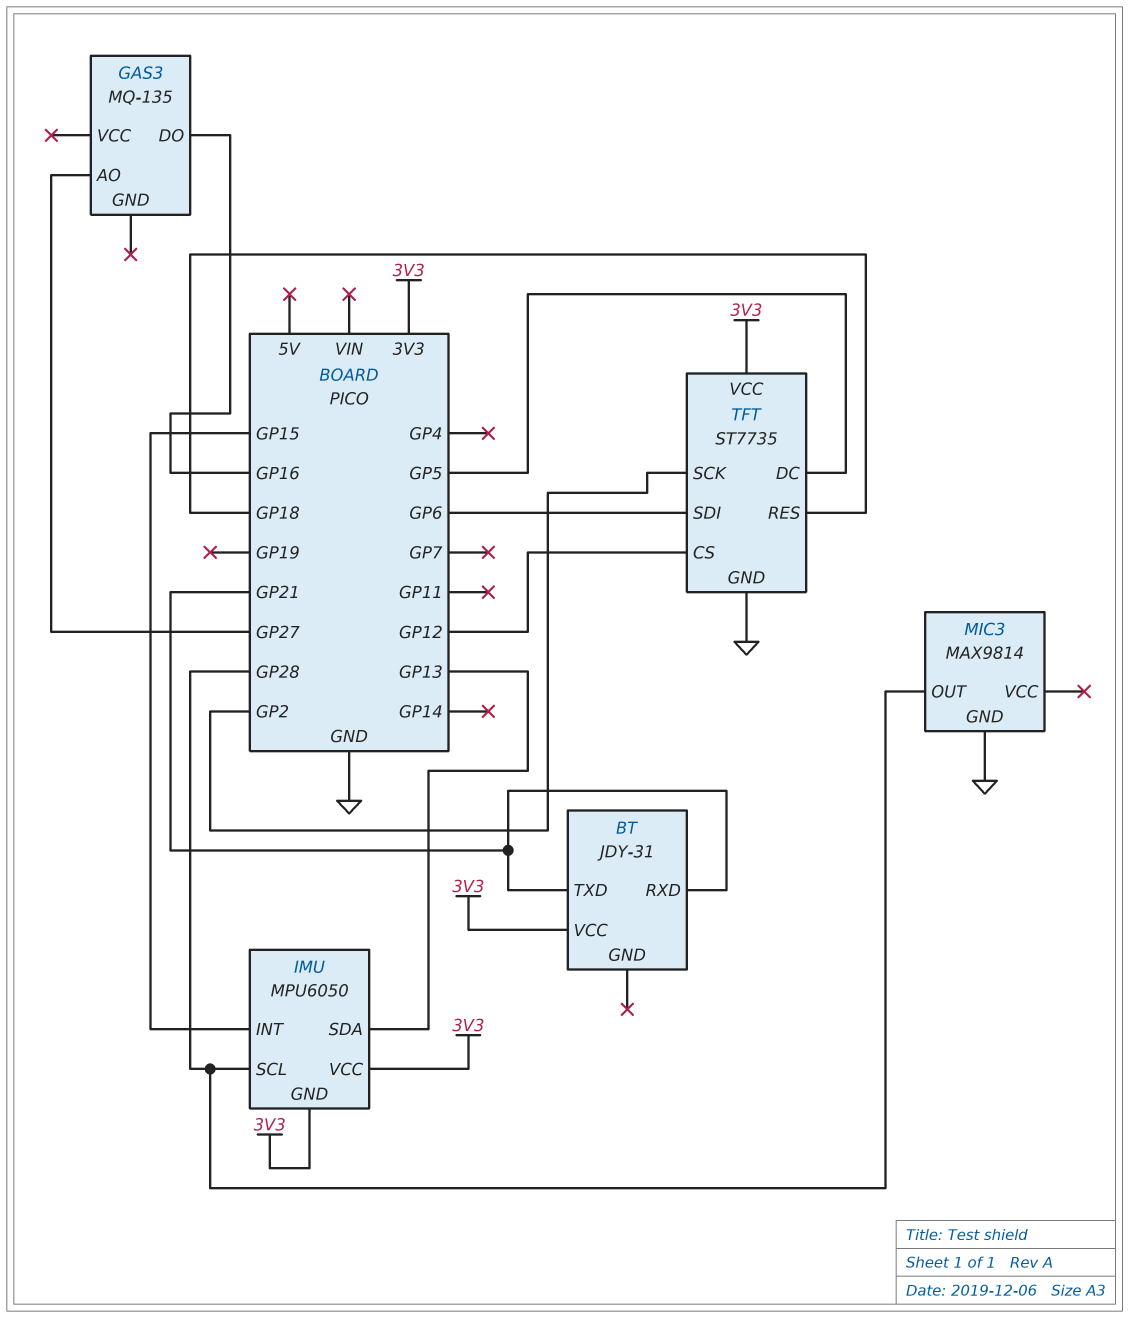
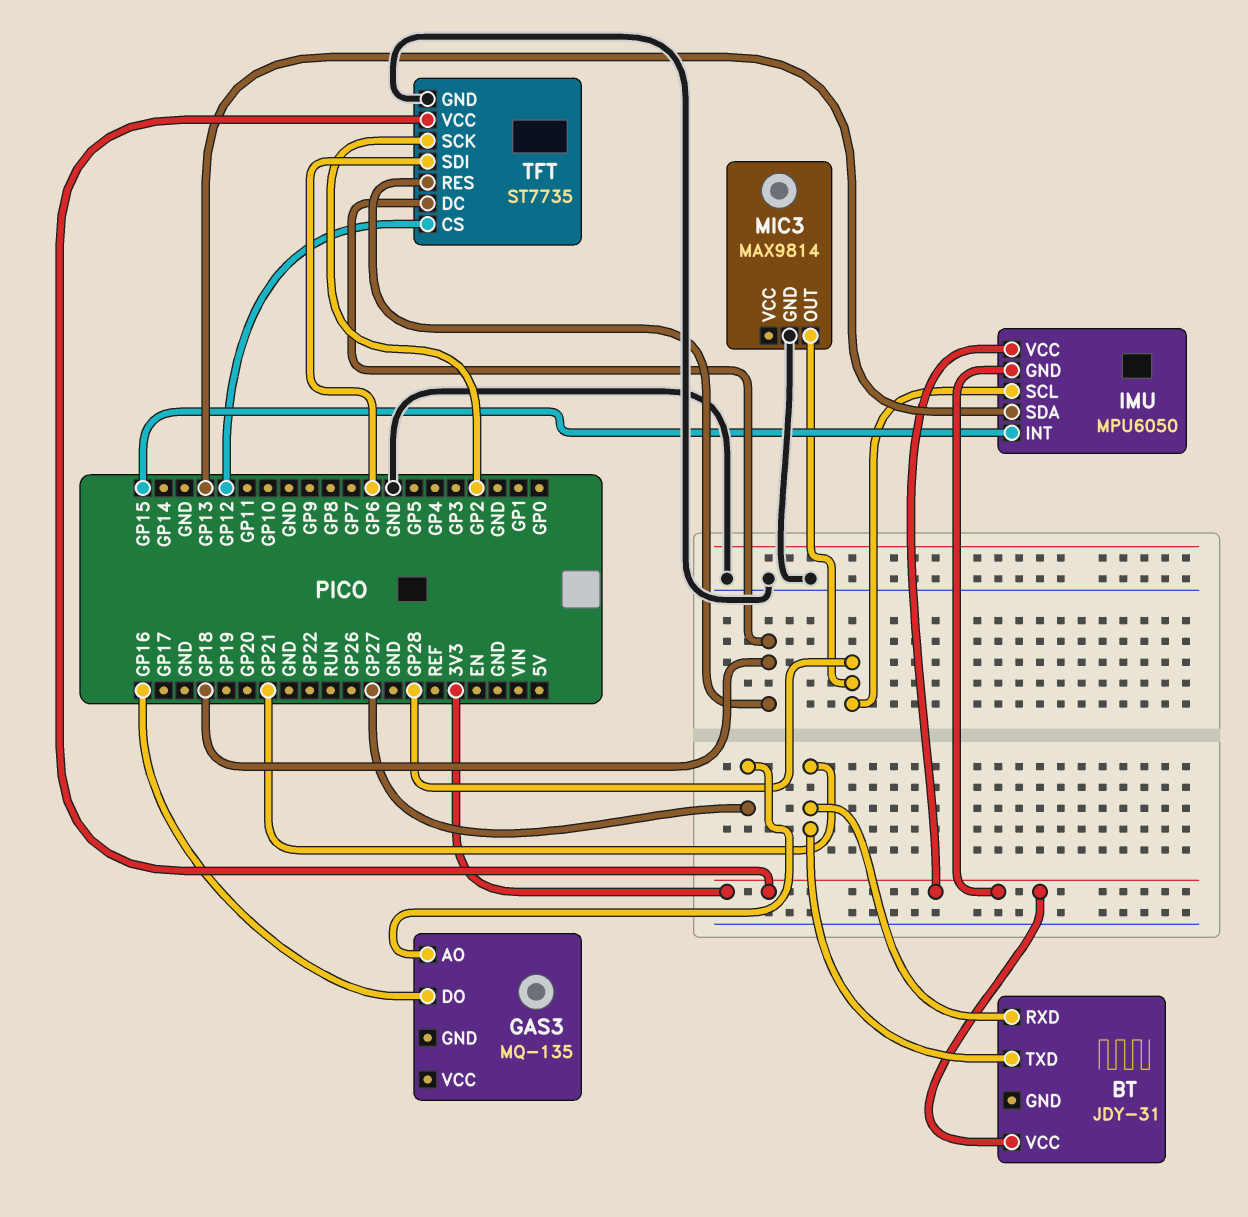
TFT pin DC: GP5 -> GP18

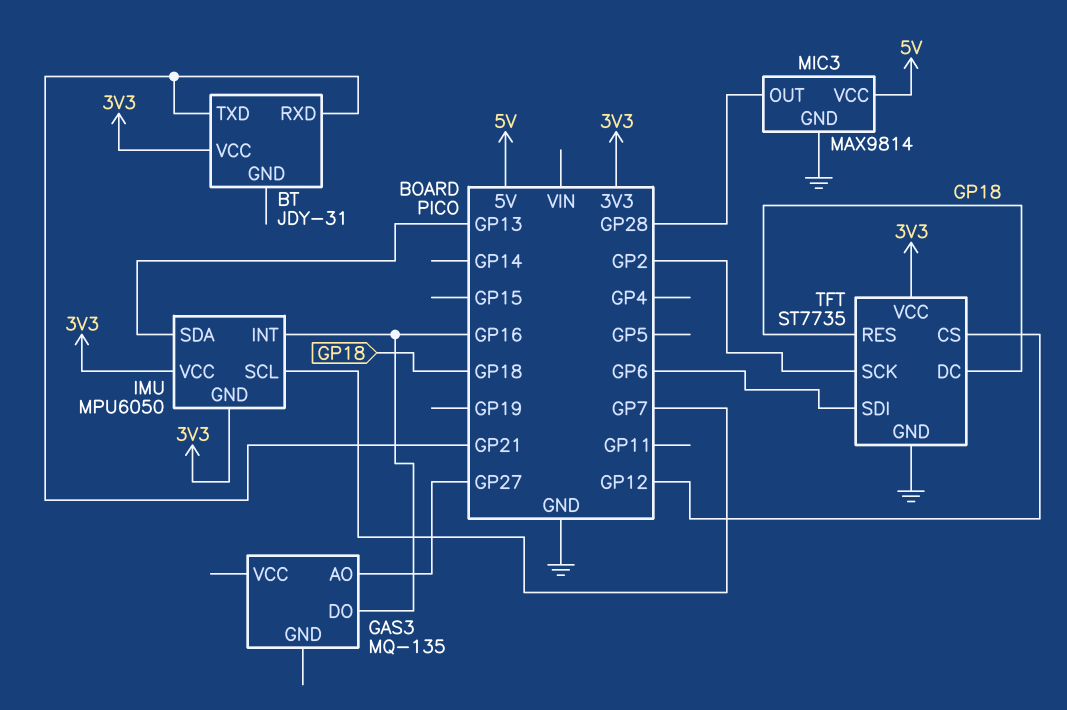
IMU pin INT: GP15 -> GP16
IMU pin SCL: GP28 -> GP7
MIC3 pin VCC: none -> 5V

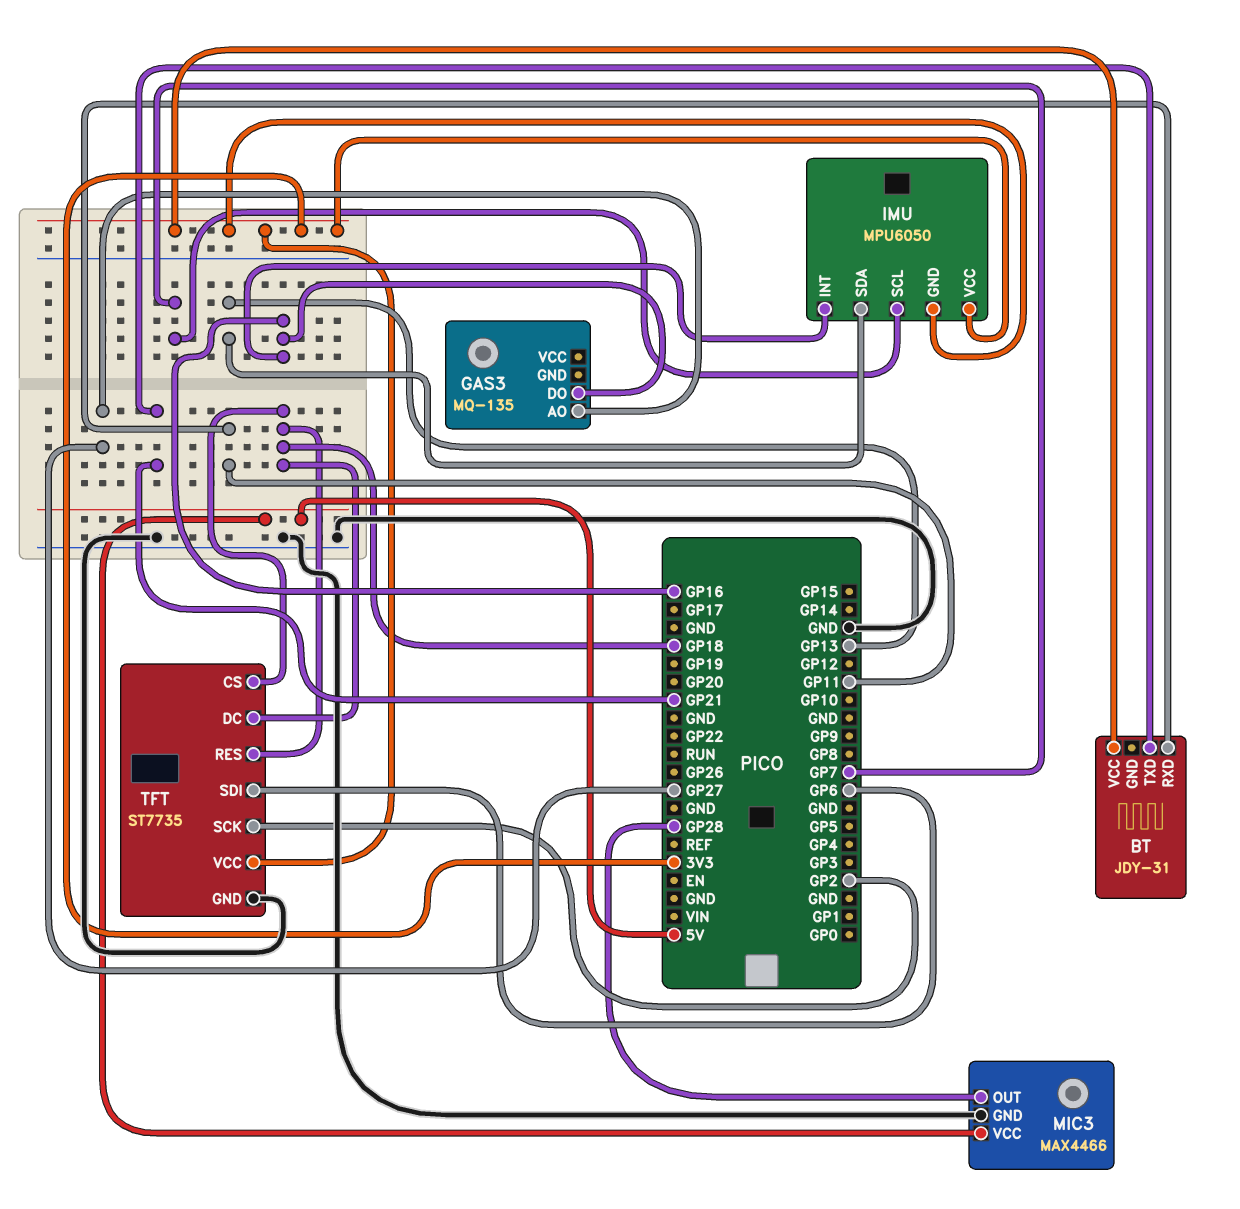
BT pin RXD: GP21 -> GP11
MIC3: MAX9814 -> MAX4466
TFT pin CS: GP12 -> GP18

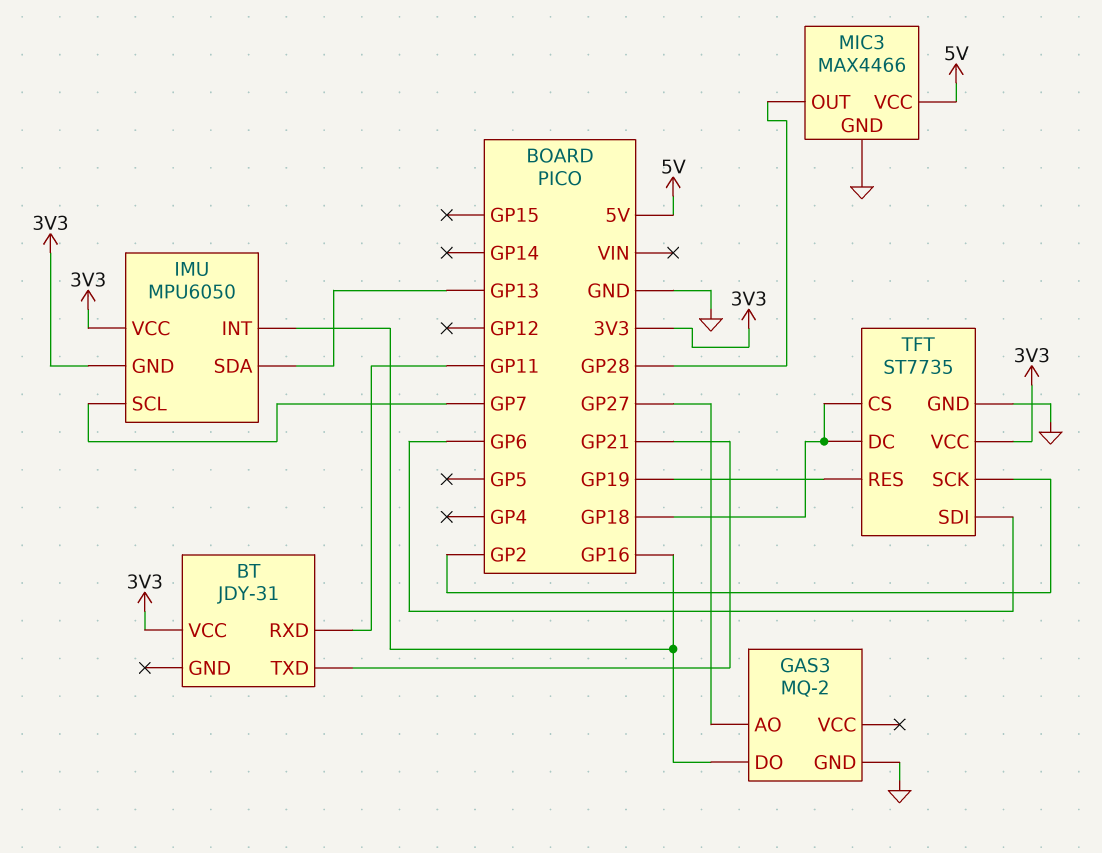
GAS3: MQ-135 -> MQ-2
GAS3 pin GND: none -> GND
TFT pin RES: GP18 -> GP19

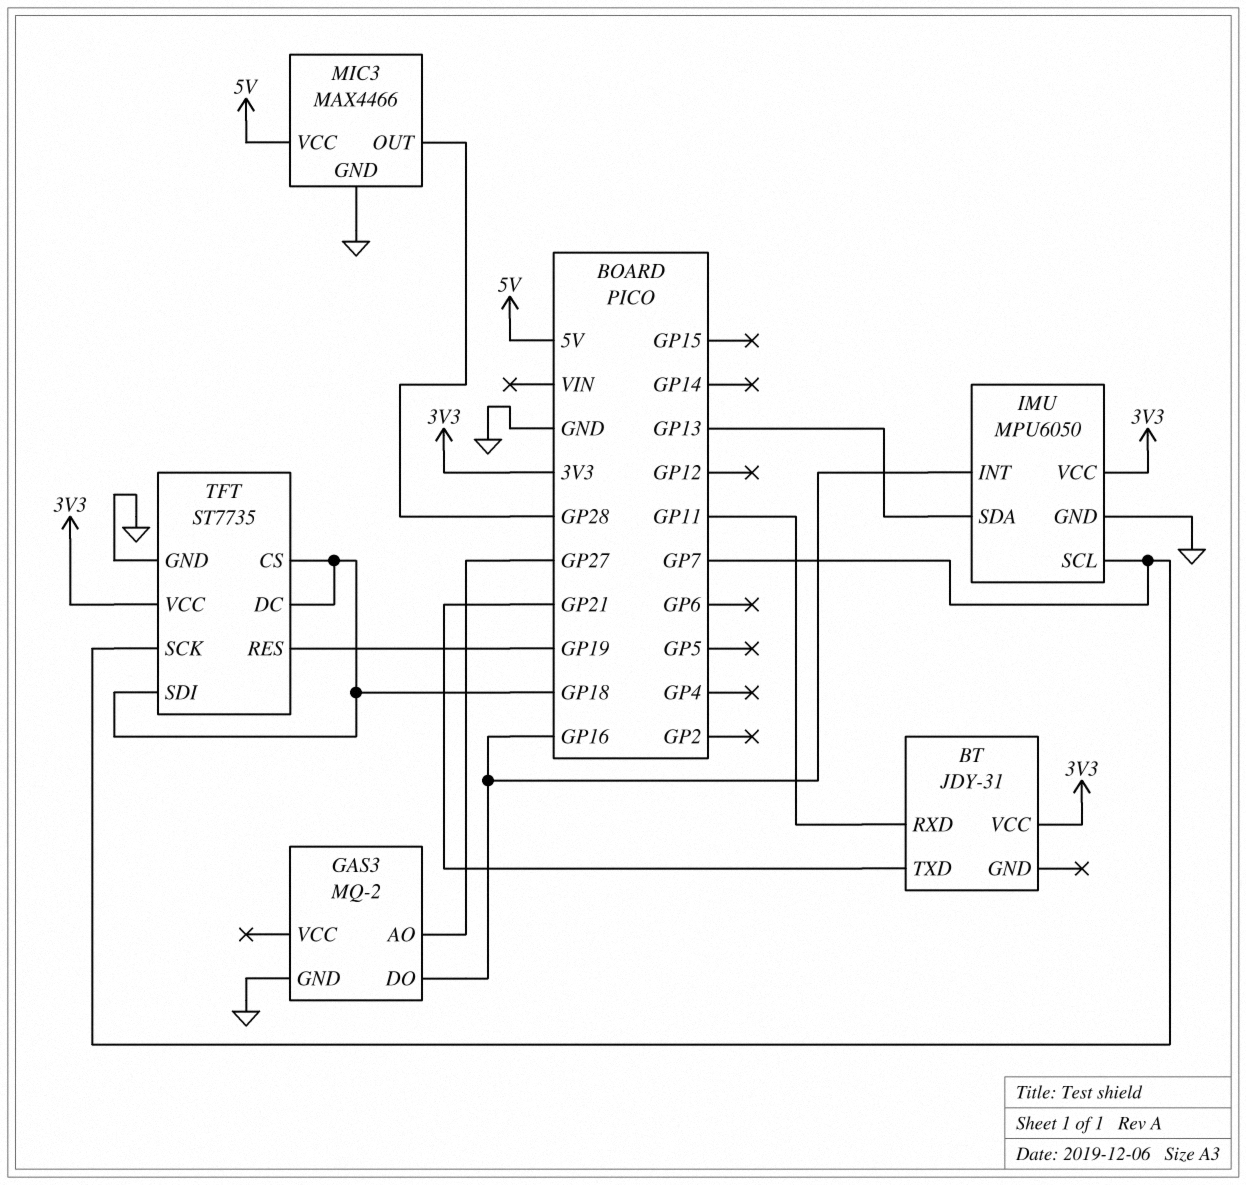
IMU pin GND: 3V3 -> GND
TFT pin SCK: GP2 -> GP7
TFT pin SDI: GP6 -> GP18

